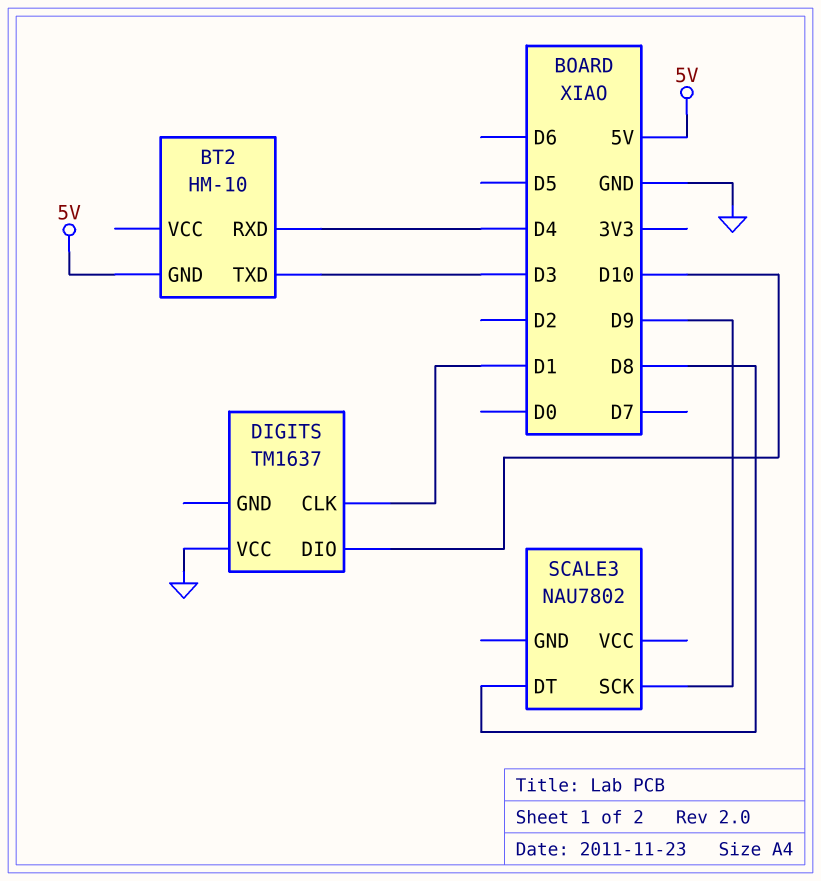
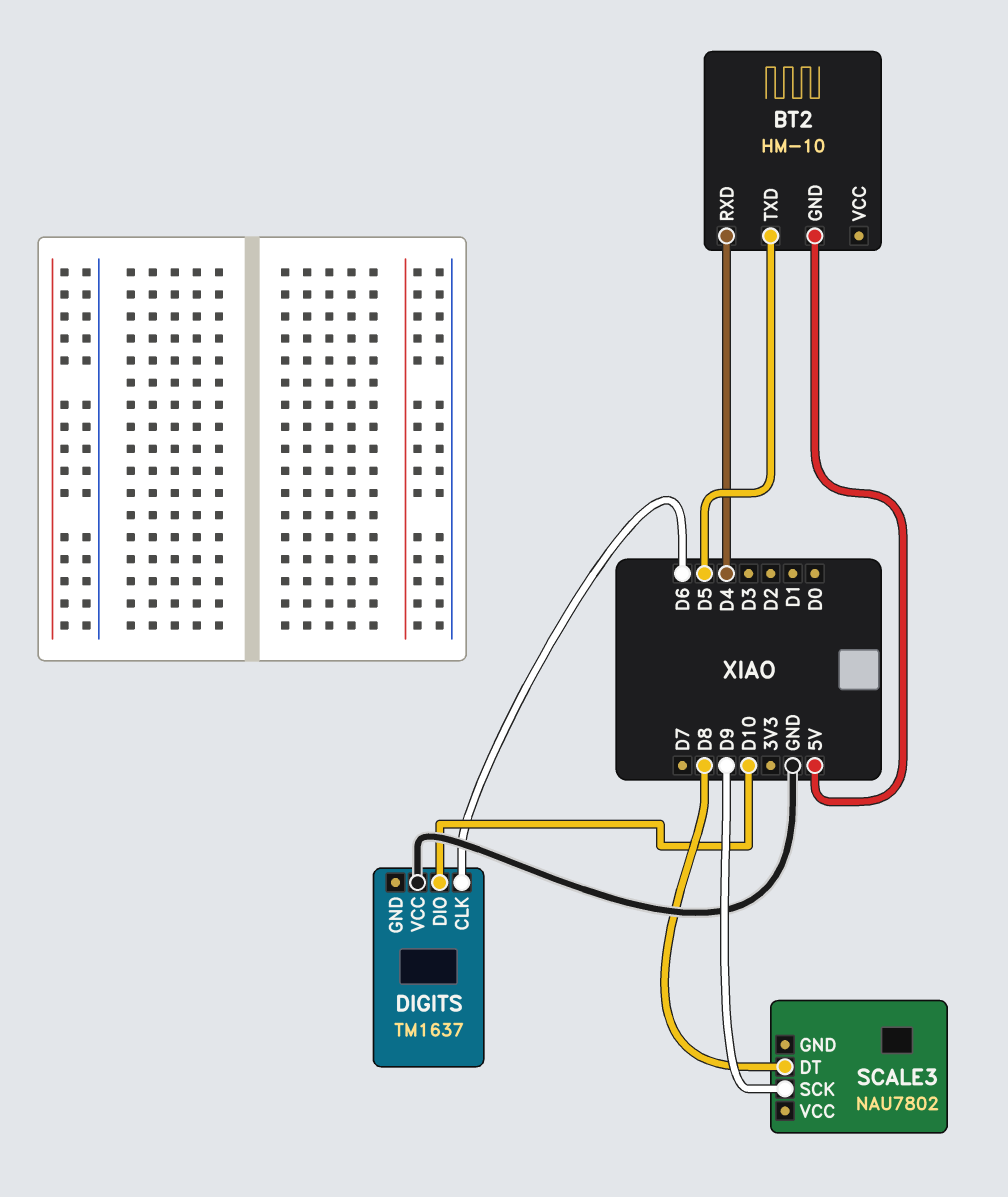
BT2 pin TXD: D3 -> D5
DIGITS pin CLK: D1 -> D6

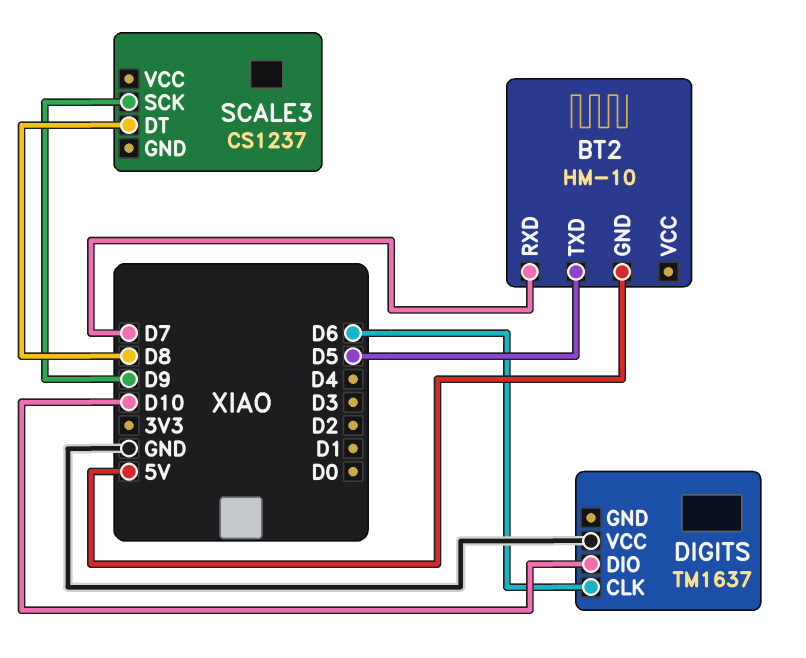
BT2 pin RXD: D4 -> D7
SCALE3: NAU7802 -> CS1237

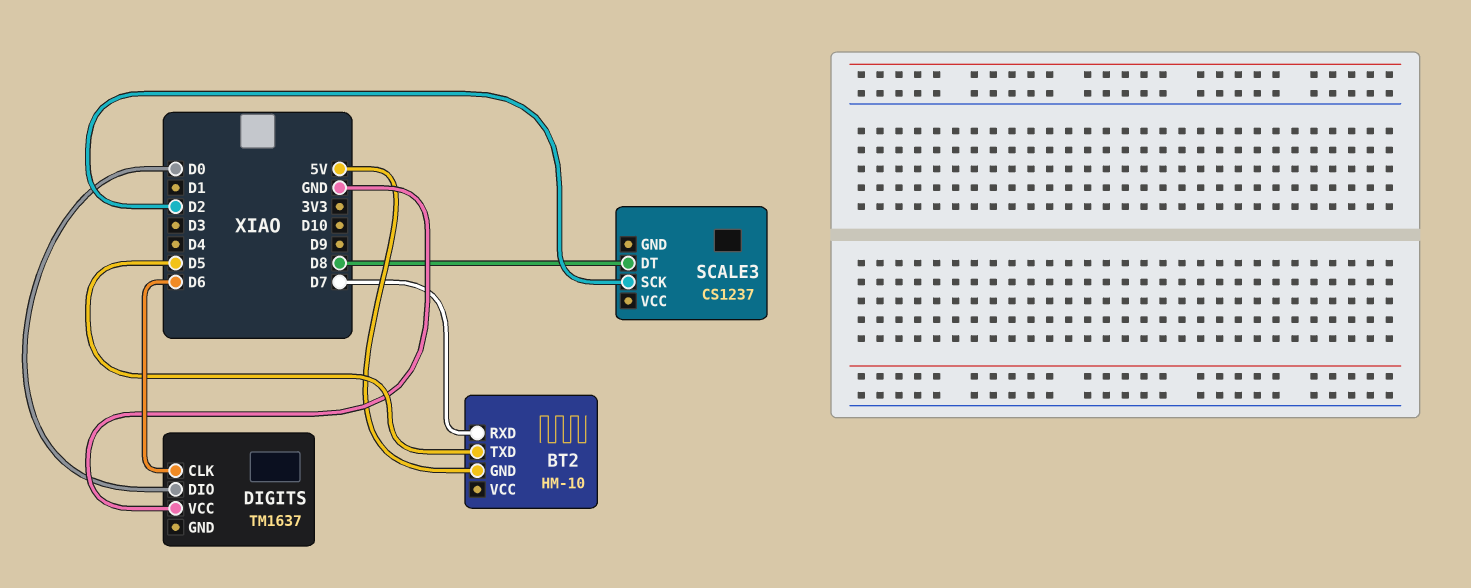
DIGITS pin DIO: D10 -> D0
SCALE3 pin SCK: D9 -> D2

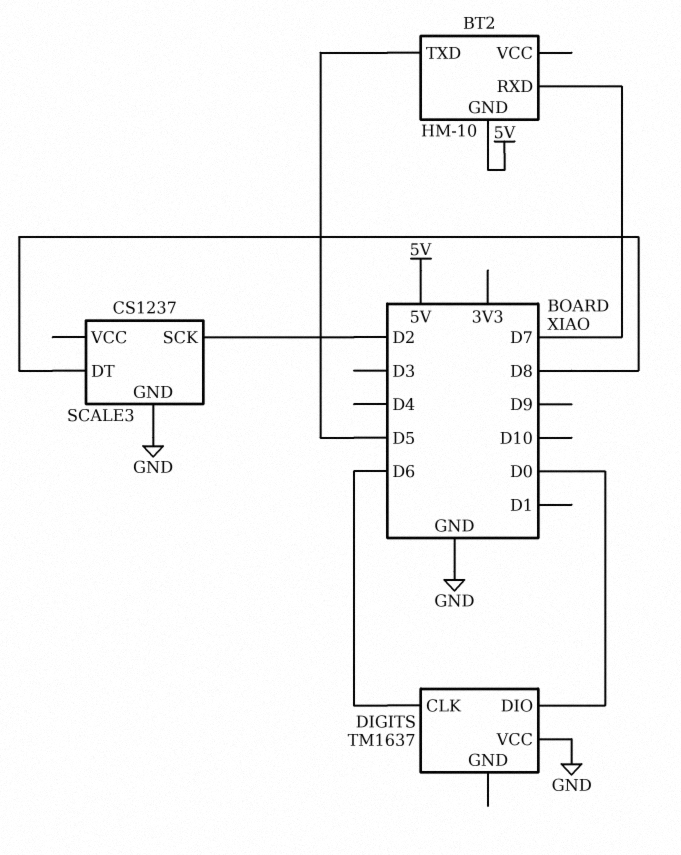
SCALE3 pin GND: none -> GND

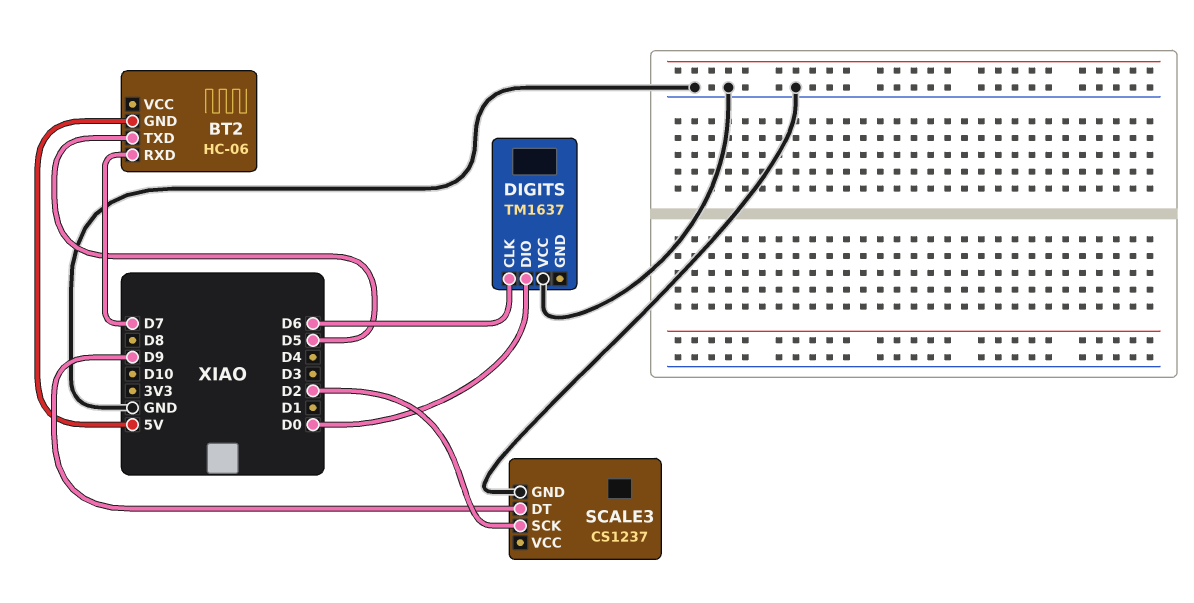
BT2: HM-10 -> HC-06
SCALE3 pin DT: D8 -> D9

